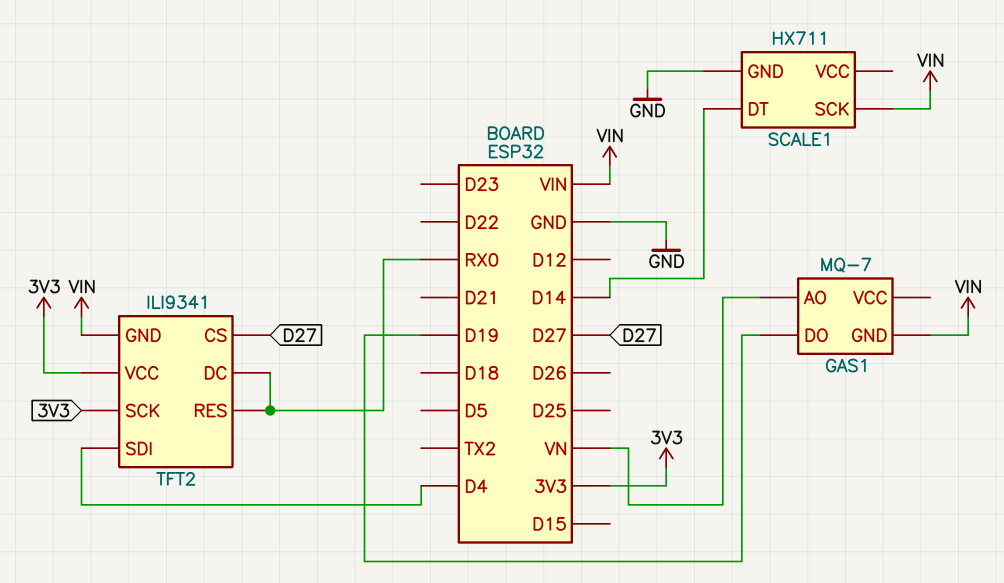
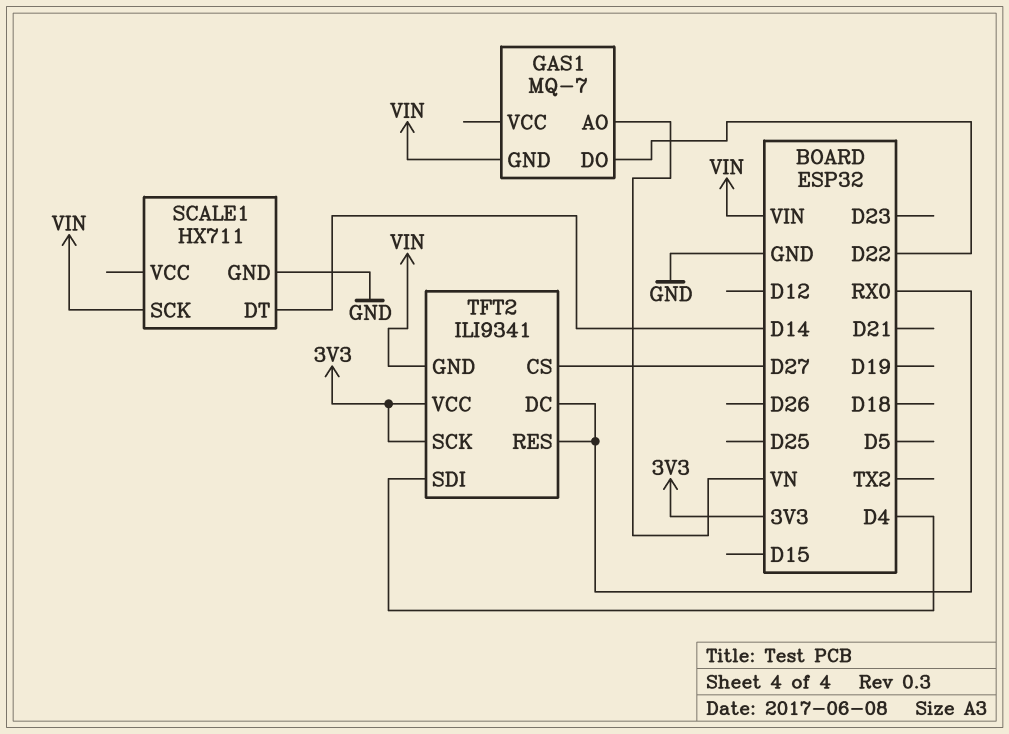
GAS1 pin DO: D19 -> D22

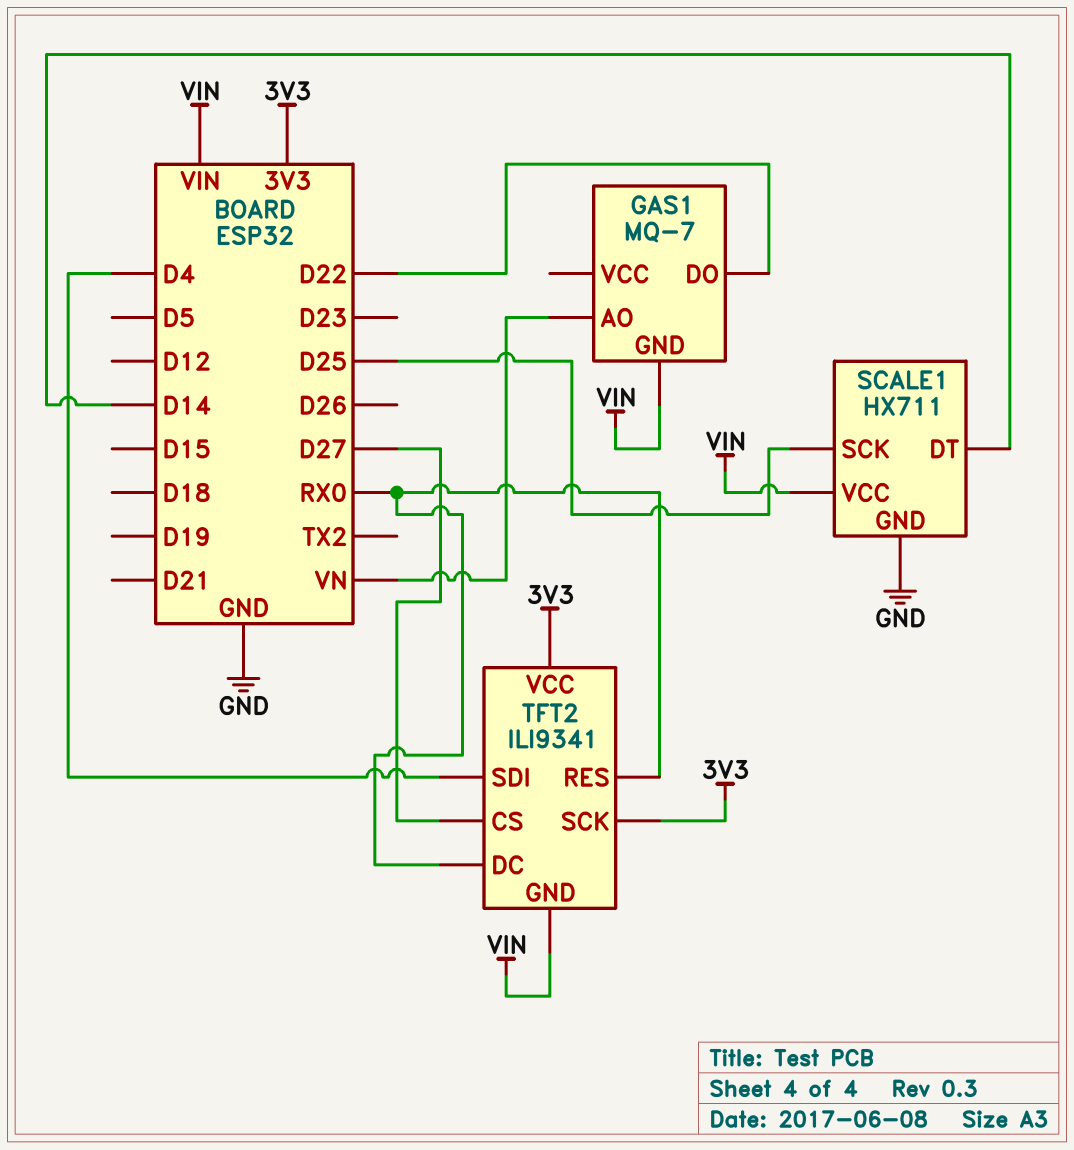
SCALE1 pin SCK: VIN -> D25
SCALE1 pin VCC: none -> VIN

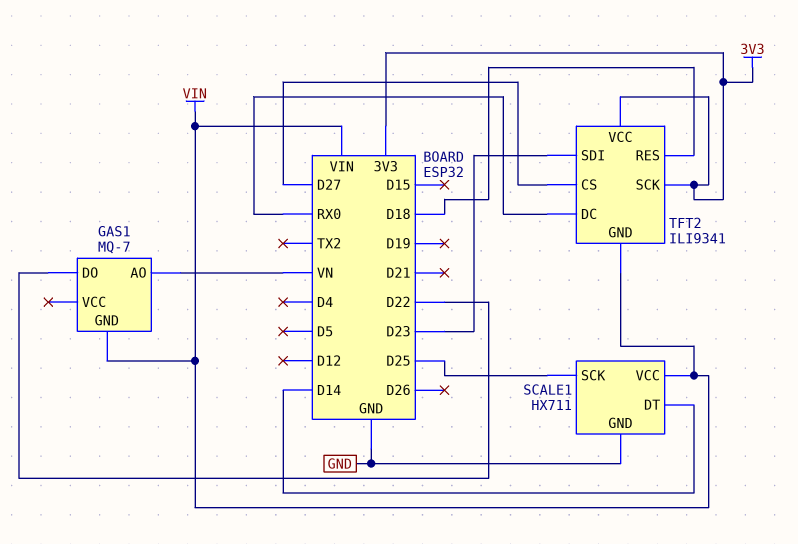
TFT2 pin RES: RX0 -> D18
TFT2 pin SDI: D4 -> D23

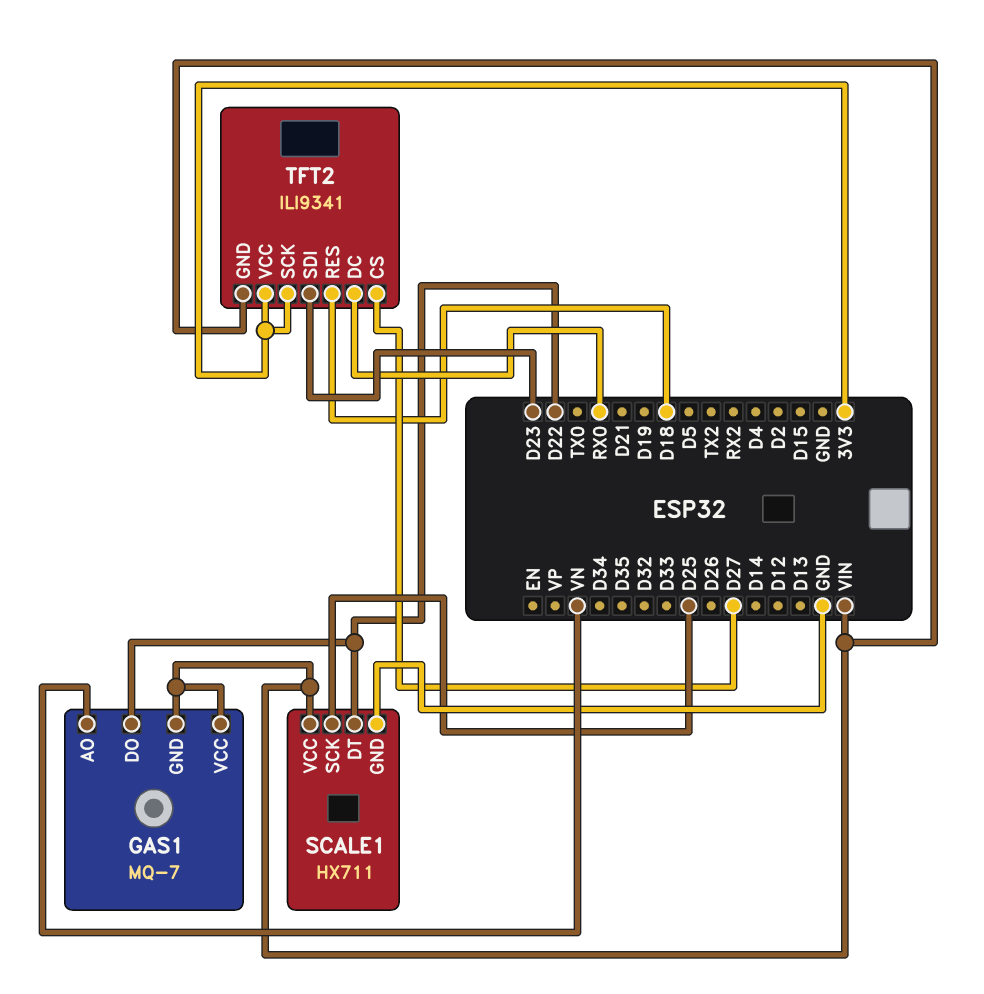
GAS1 pin VCC: none -> VIN
SCALE1 pin DT: D14 -> D22

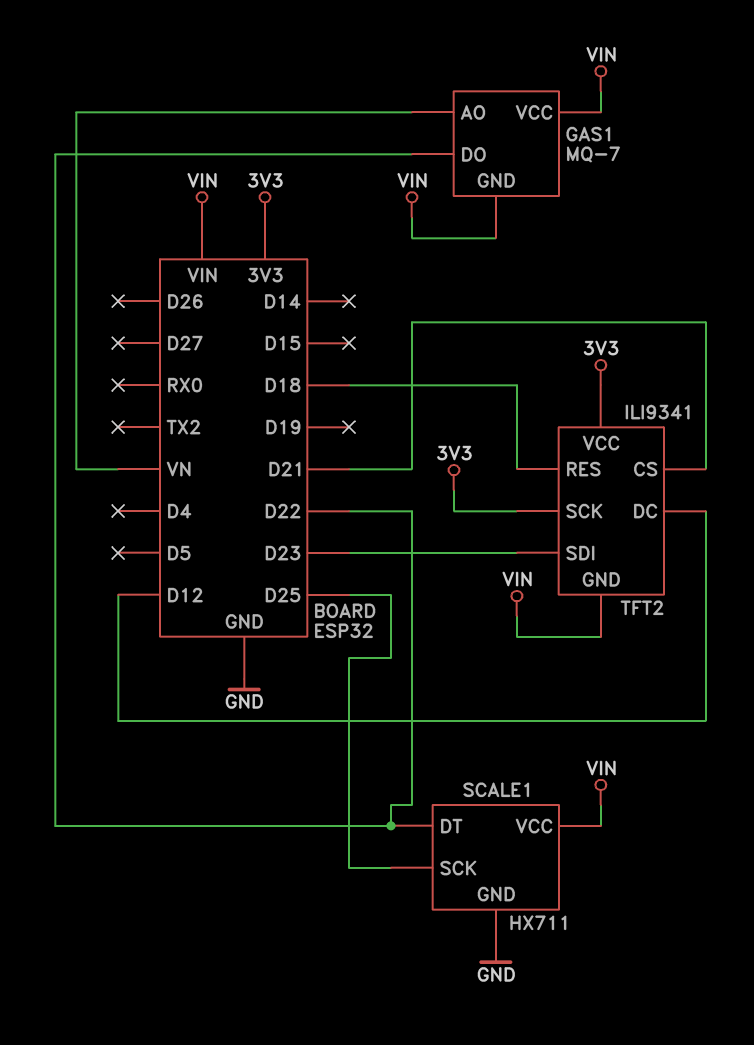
TFT2 pin CS: D27 -> D21
TFT2 pin DC: RX0 -> D12

